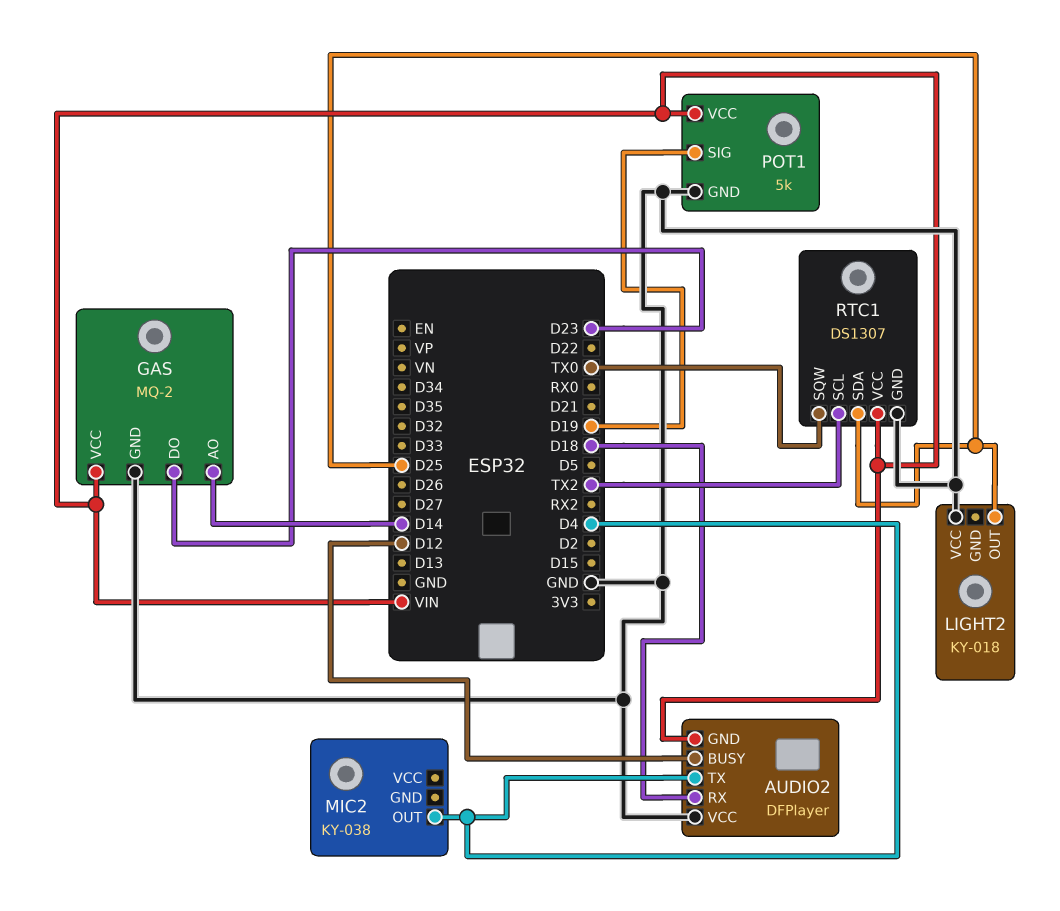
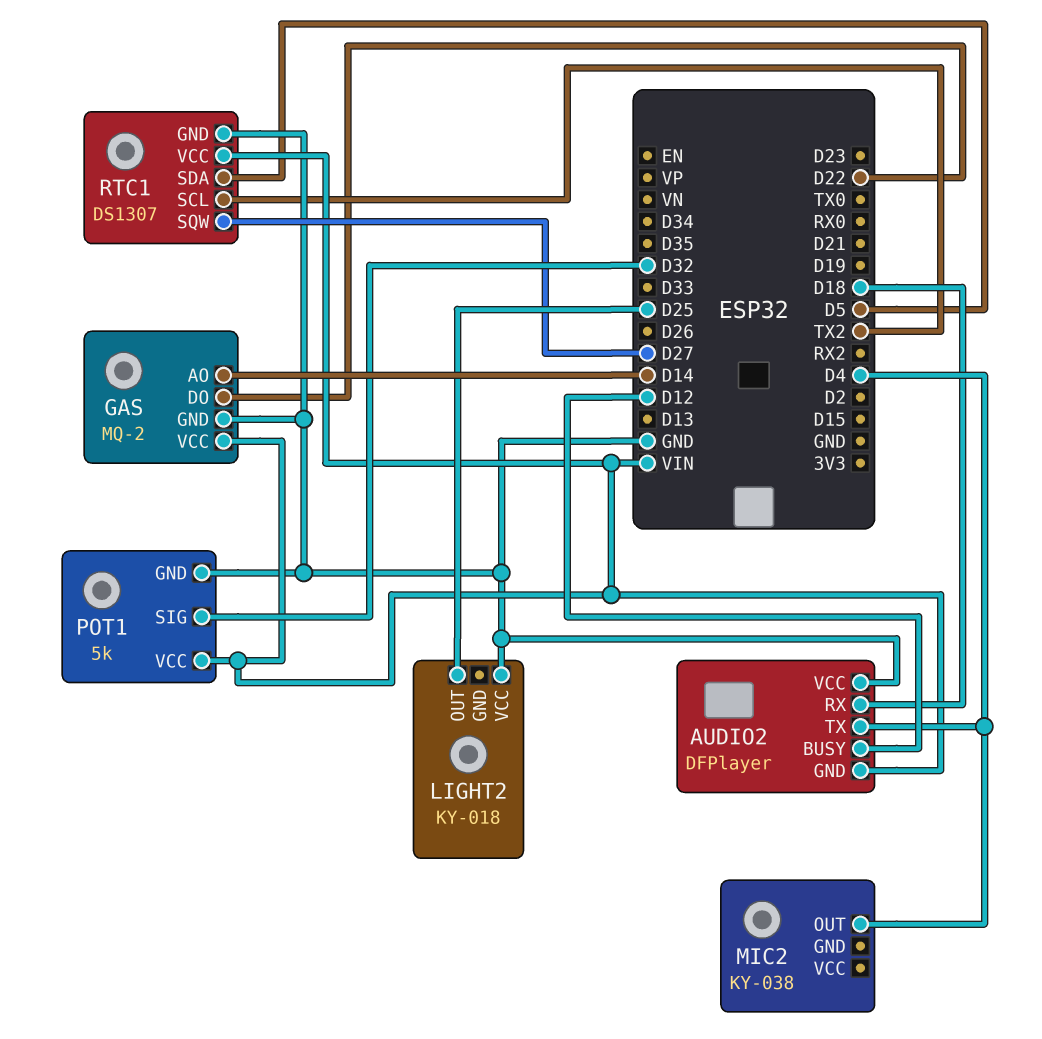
GAS pin DO: D23 -> D22
POT1 pin SIG: D19 -> D32
RTC1 pin SDA: D25 -> D5
RTC1 pin SQW: TX0 -> D27

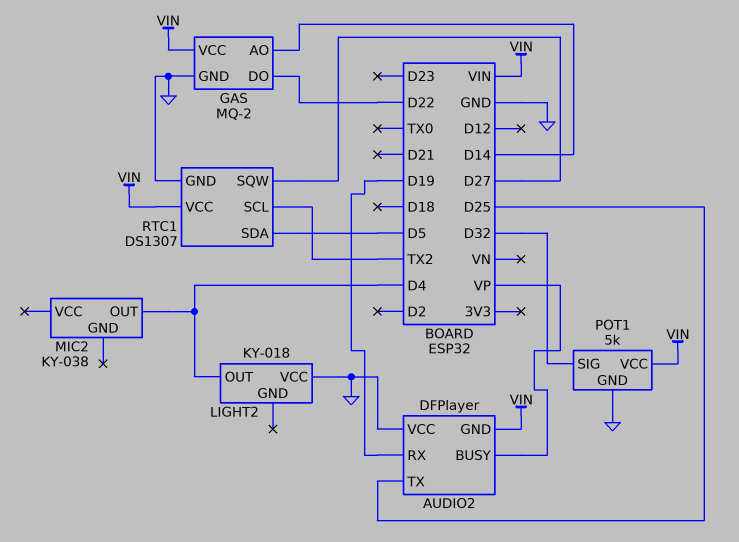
AUDIO2 pin BUSY: D12 -> VP
AUDIO2 pin RX: D18 -> D19
AUDIO2 pin TX: D4 -> D25
LIGHT2 pin OUT: D25 -> D4

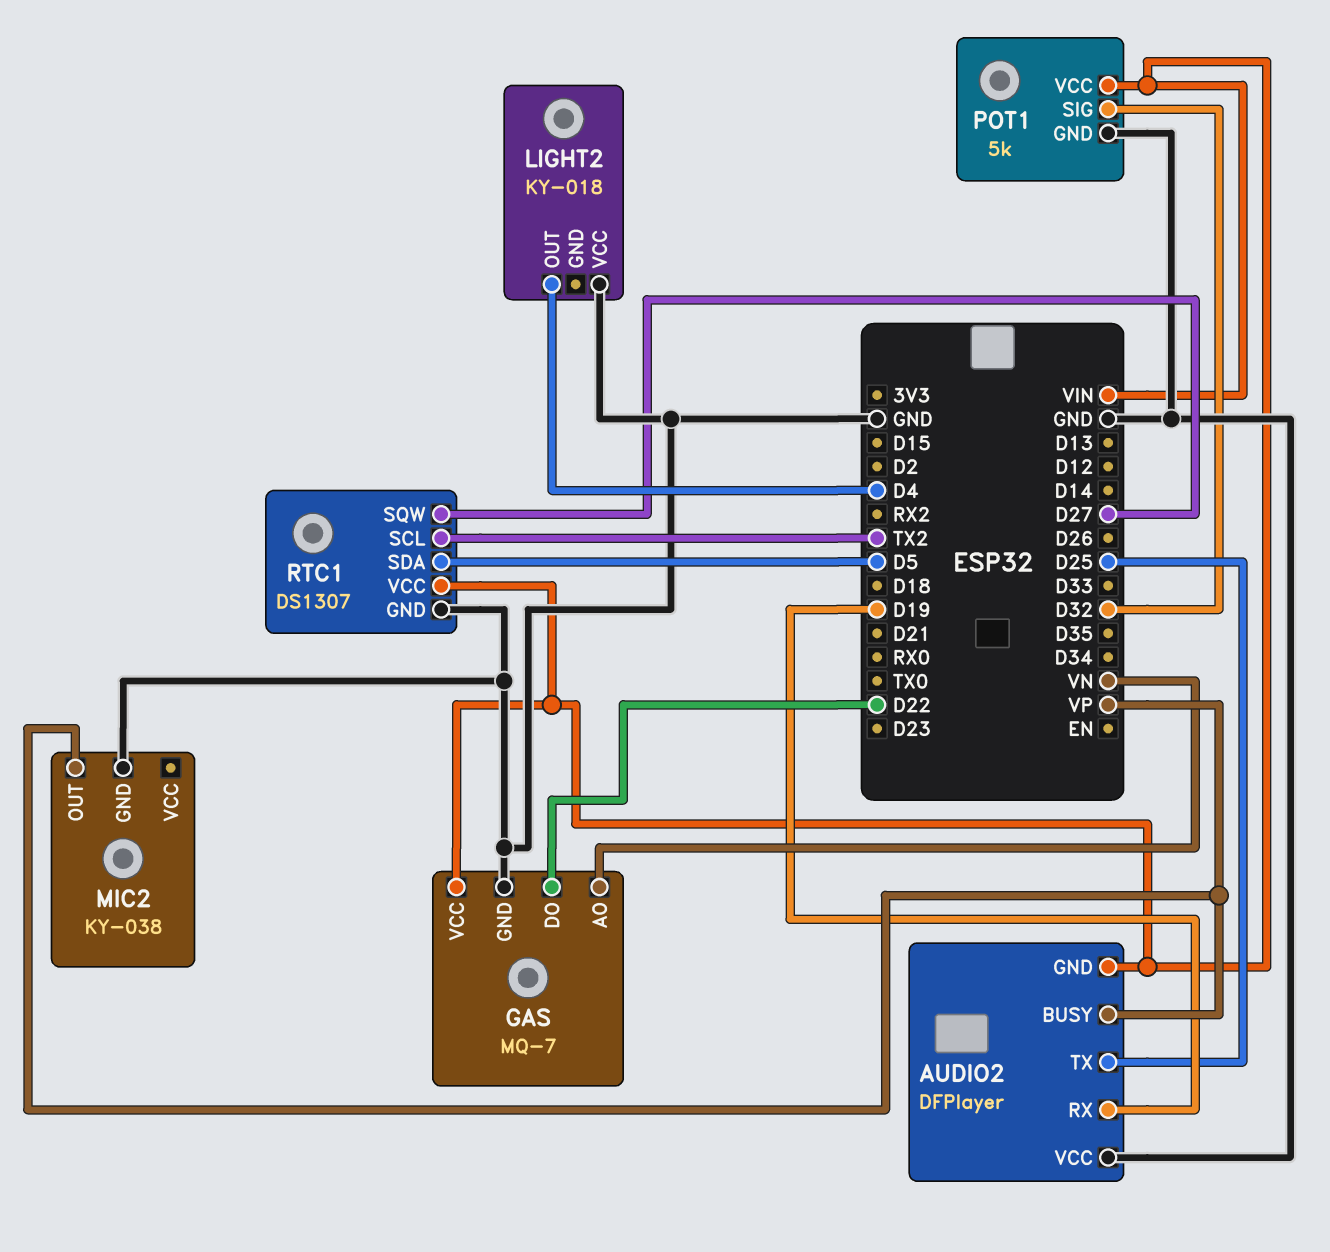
GAS: MQ-2 -> MQ-7
GAS pin AO: D14 -> VN
MIC2 pin GND: none -> GND
MIC2 pin OUT: D4 -> VP

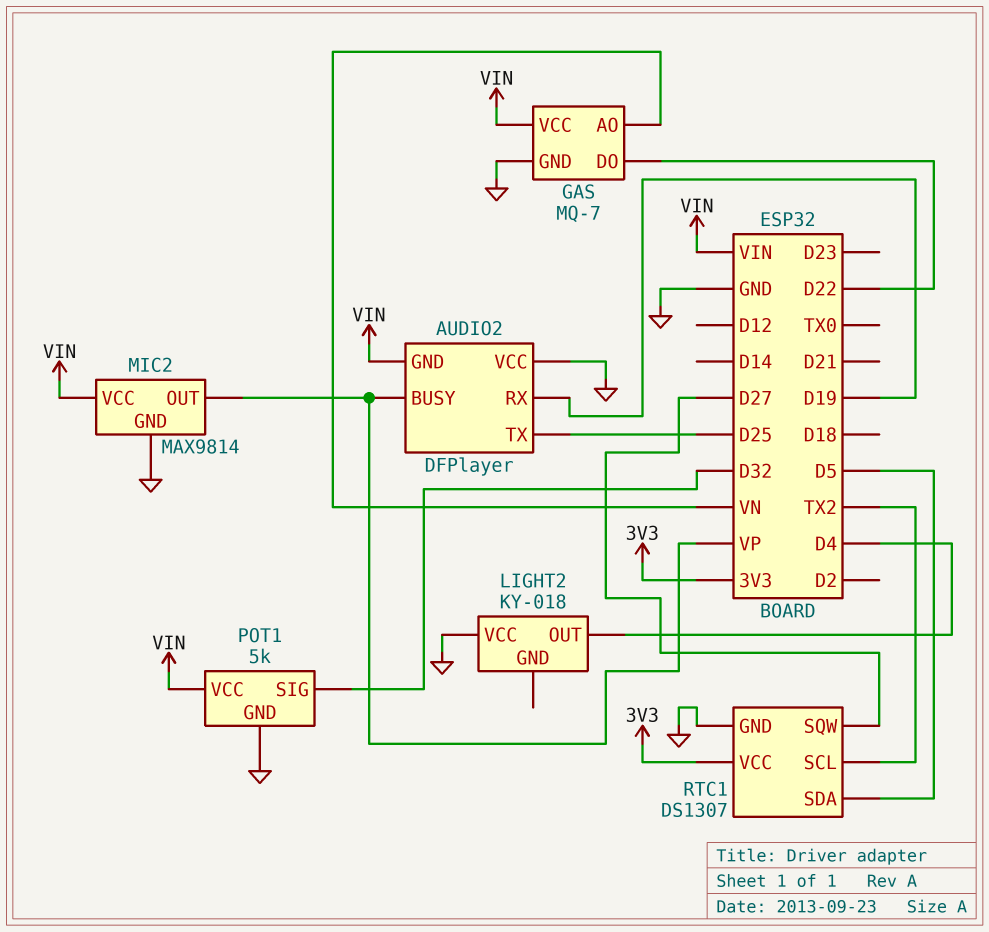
MIC2: KY-038 -> MAX9814
MIC2 pin VCC: none -> VIN
RTC1 pin VCC: VIN -> 3V3

